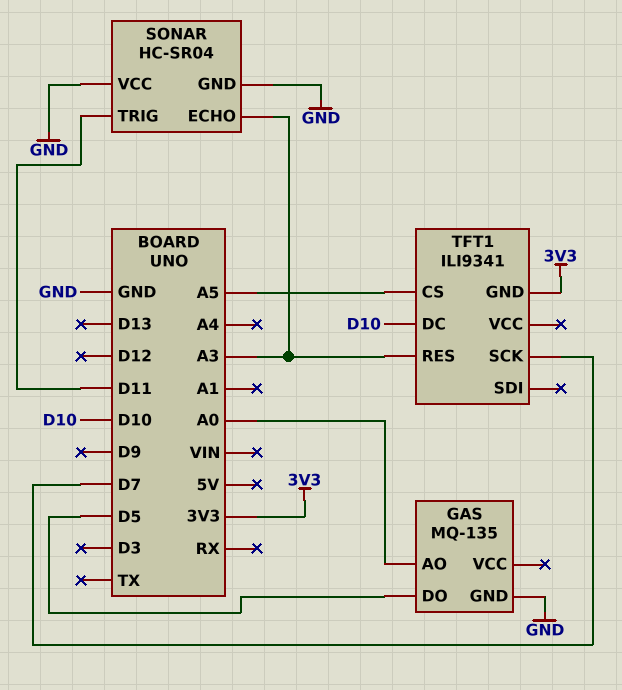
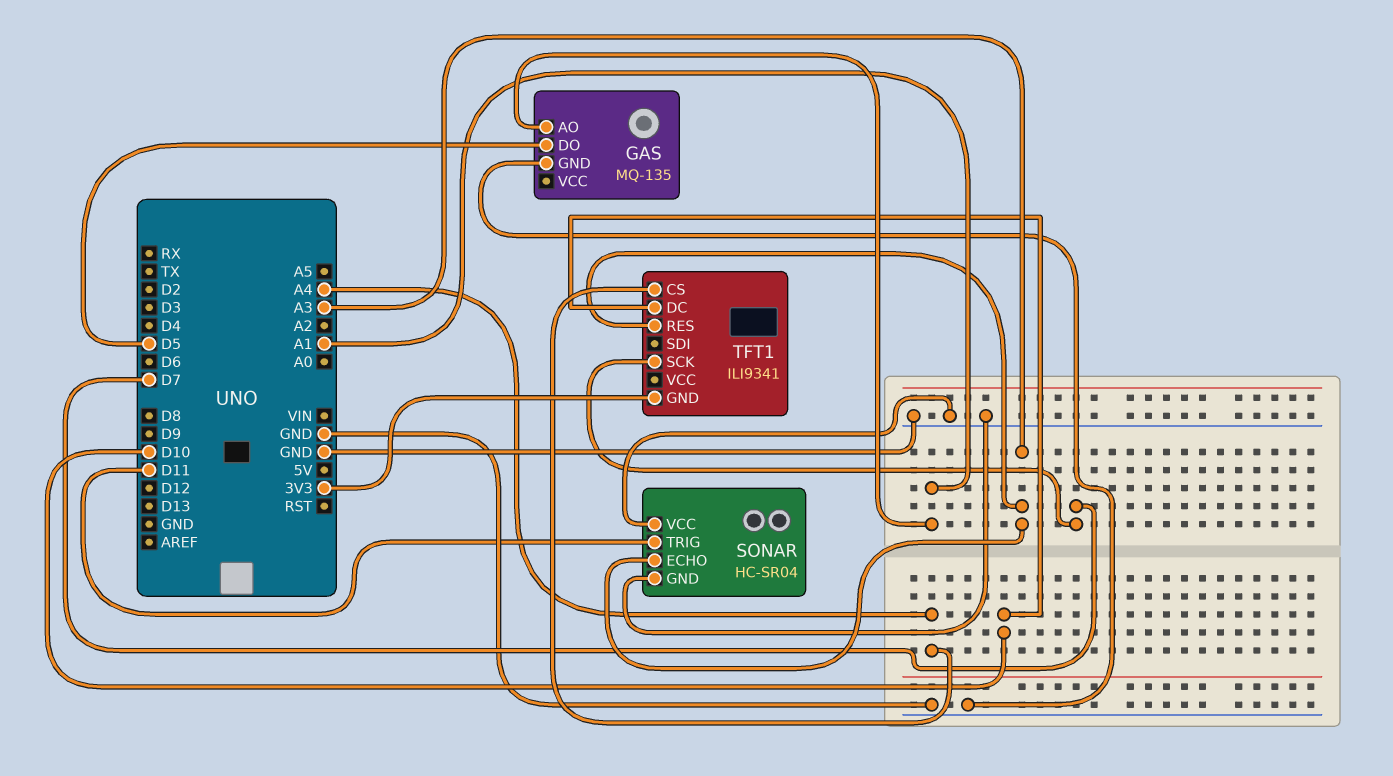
GAS pin AO: A0 -> A1
TFT1 pin CS: A5 -> A4

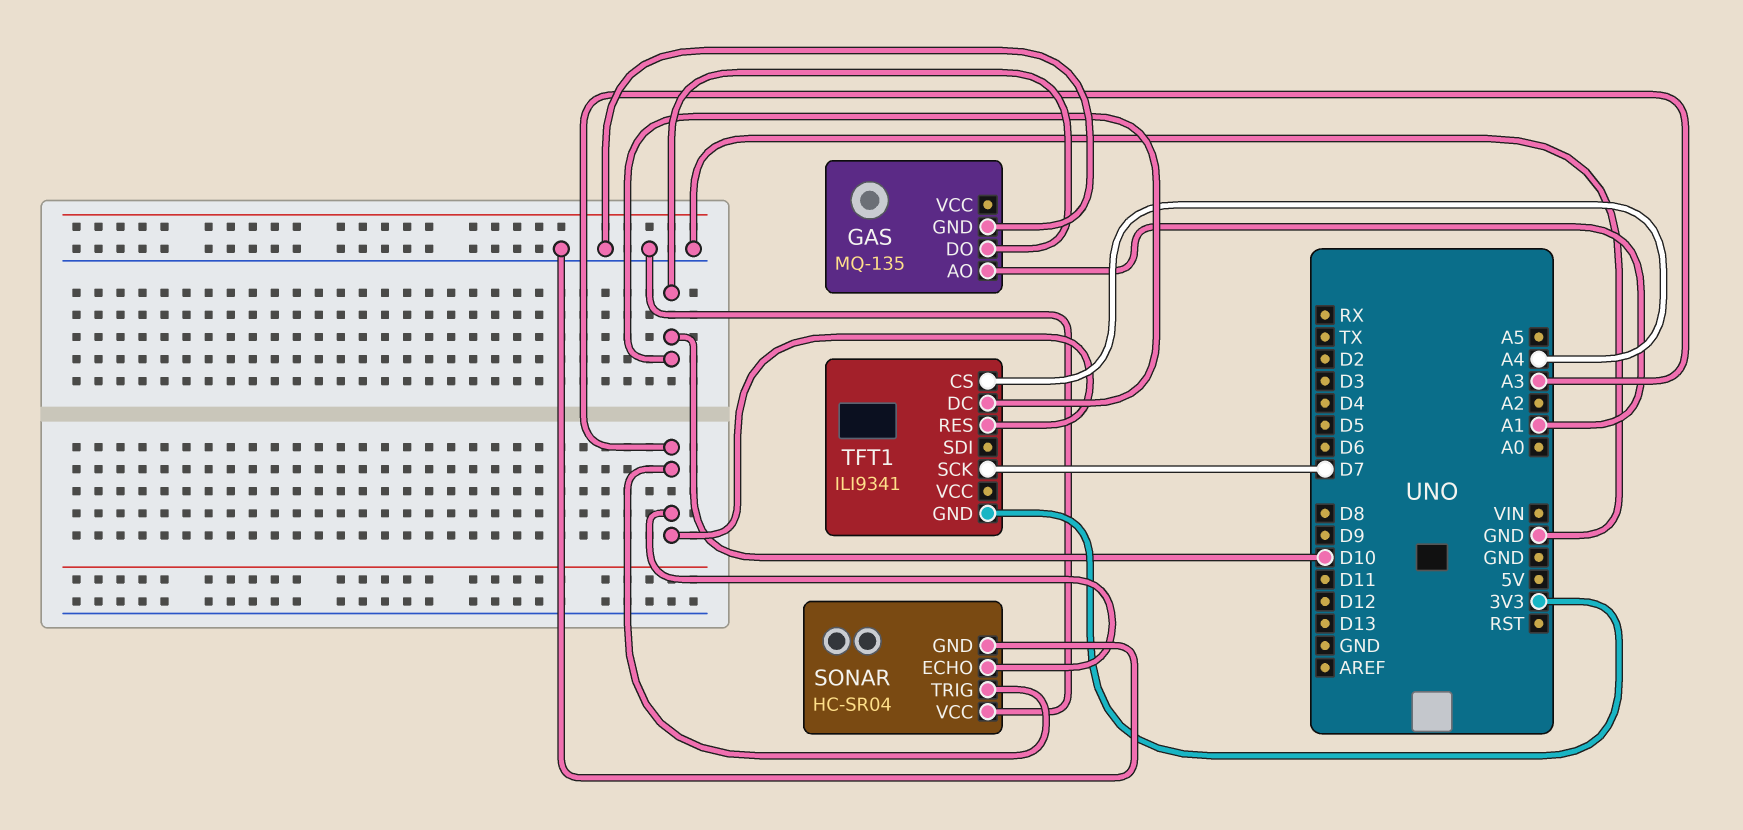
GAS pin DO: D5 -> D10
SONAR pin TRIG: D11 -> A3

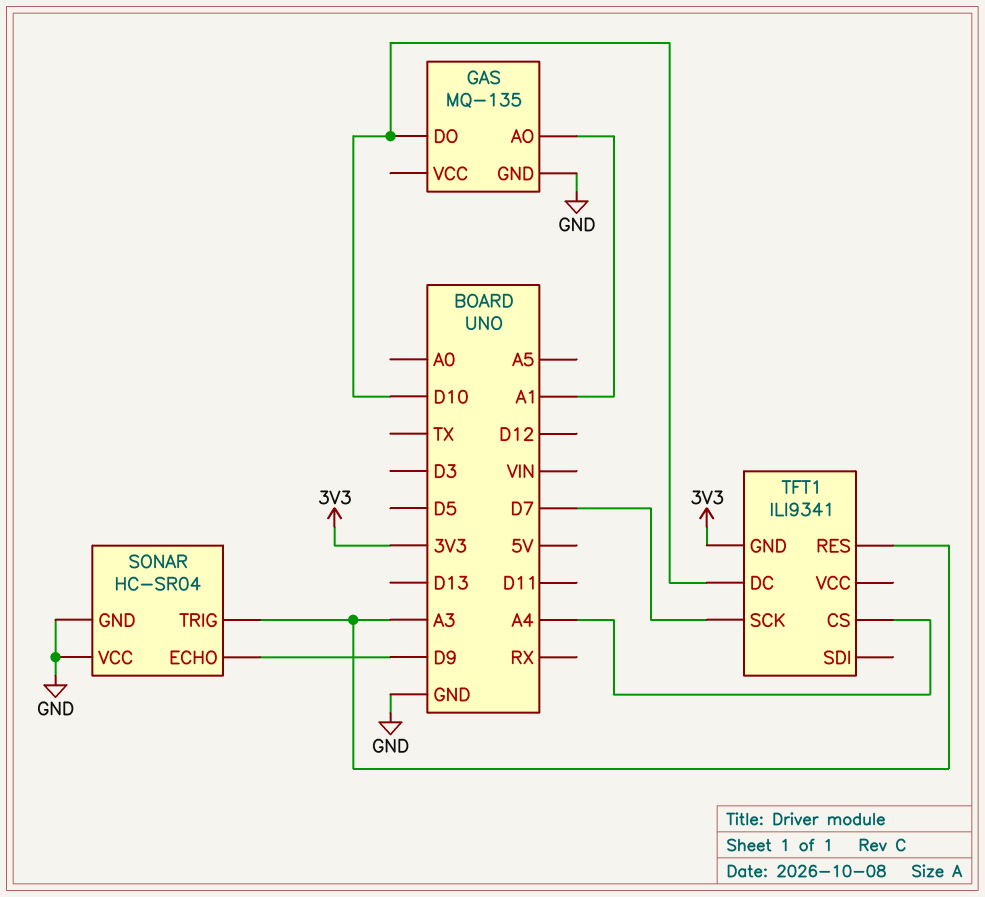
SONAR pin ECHO: A3 -> D9

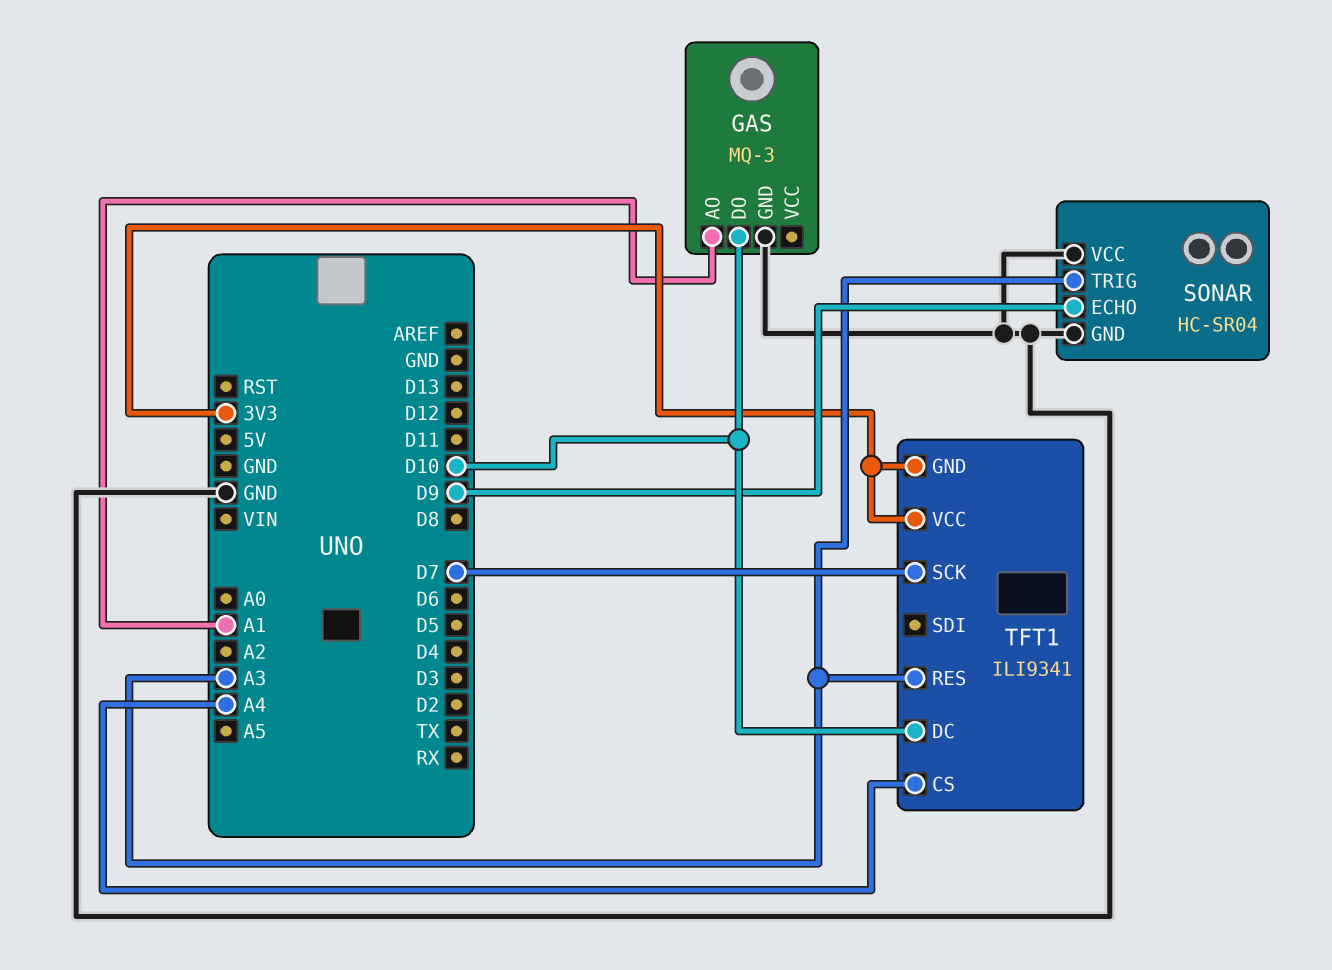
GAS: MQ-135 -> MQ-3
TFT1 pin VCC: none -> 3V3

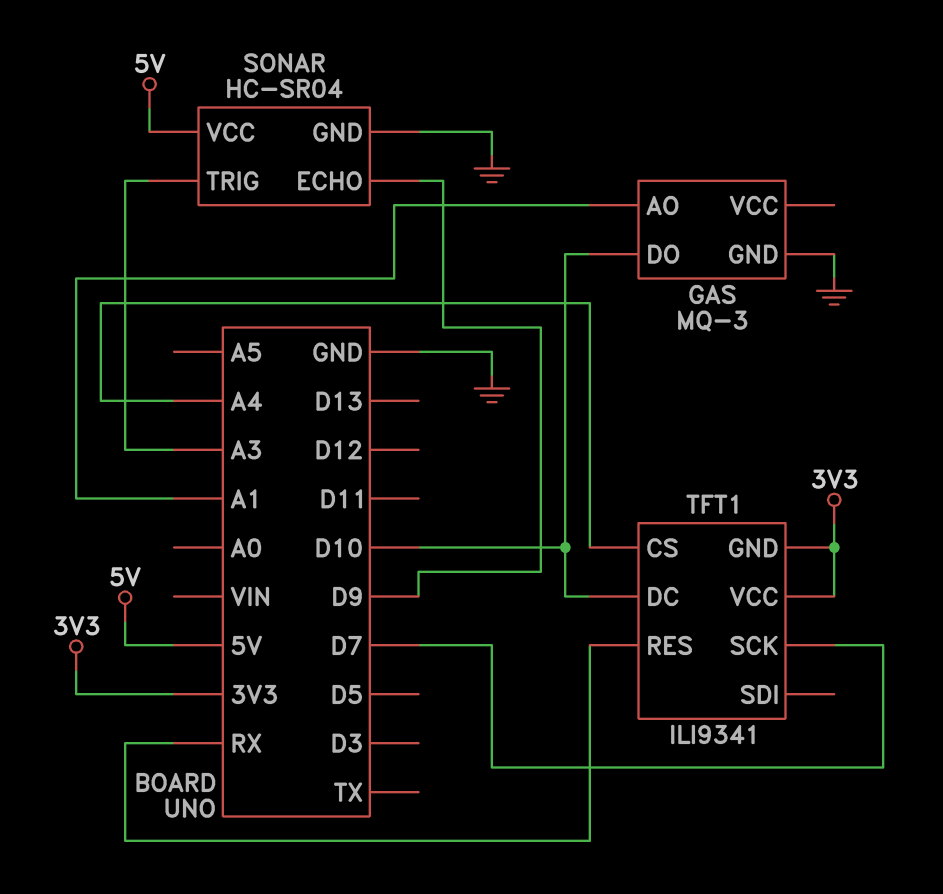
SONAR pin VCC: GND -> 5V
TFT1 pin RES: A3 -> RX

